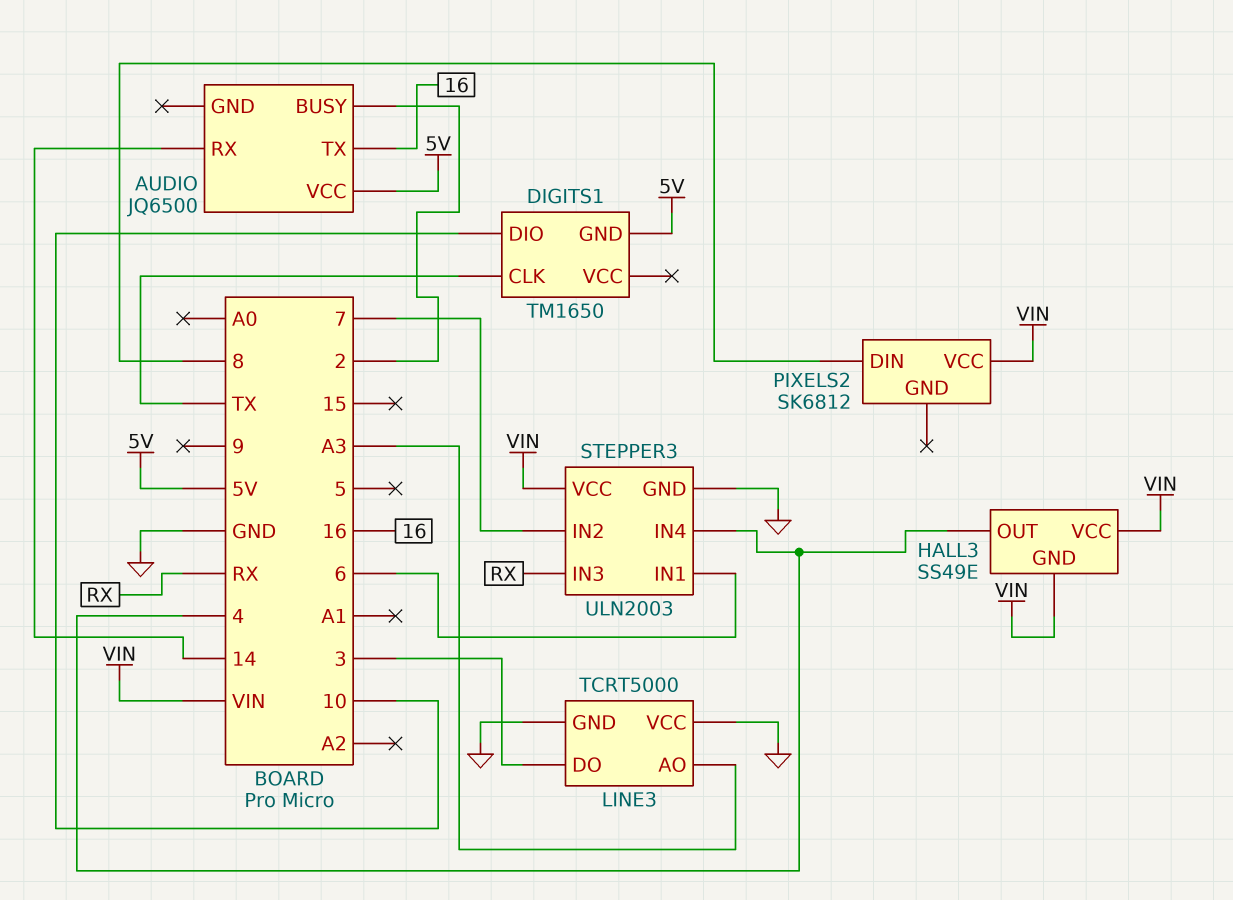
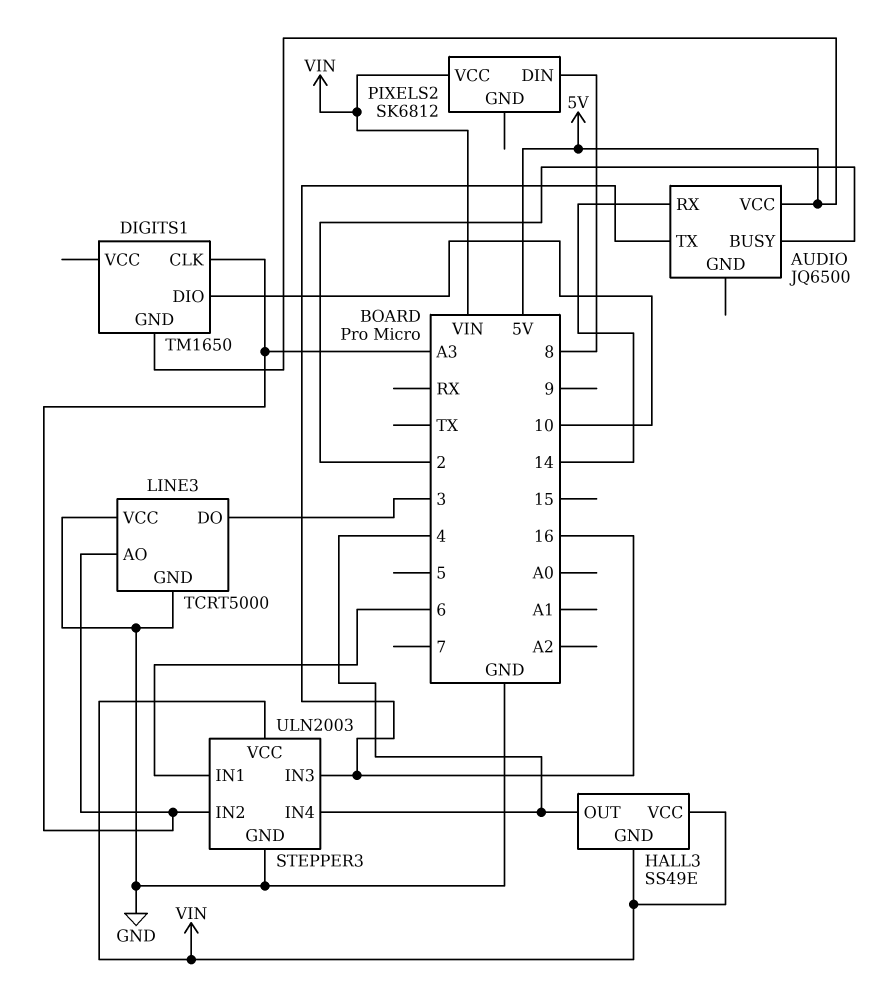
DIGITS1 pin CLK: TX -> A3
STEPPER3 pin IN2: 7 -> A3
STEPPER3 pin IN3: RX -> 16

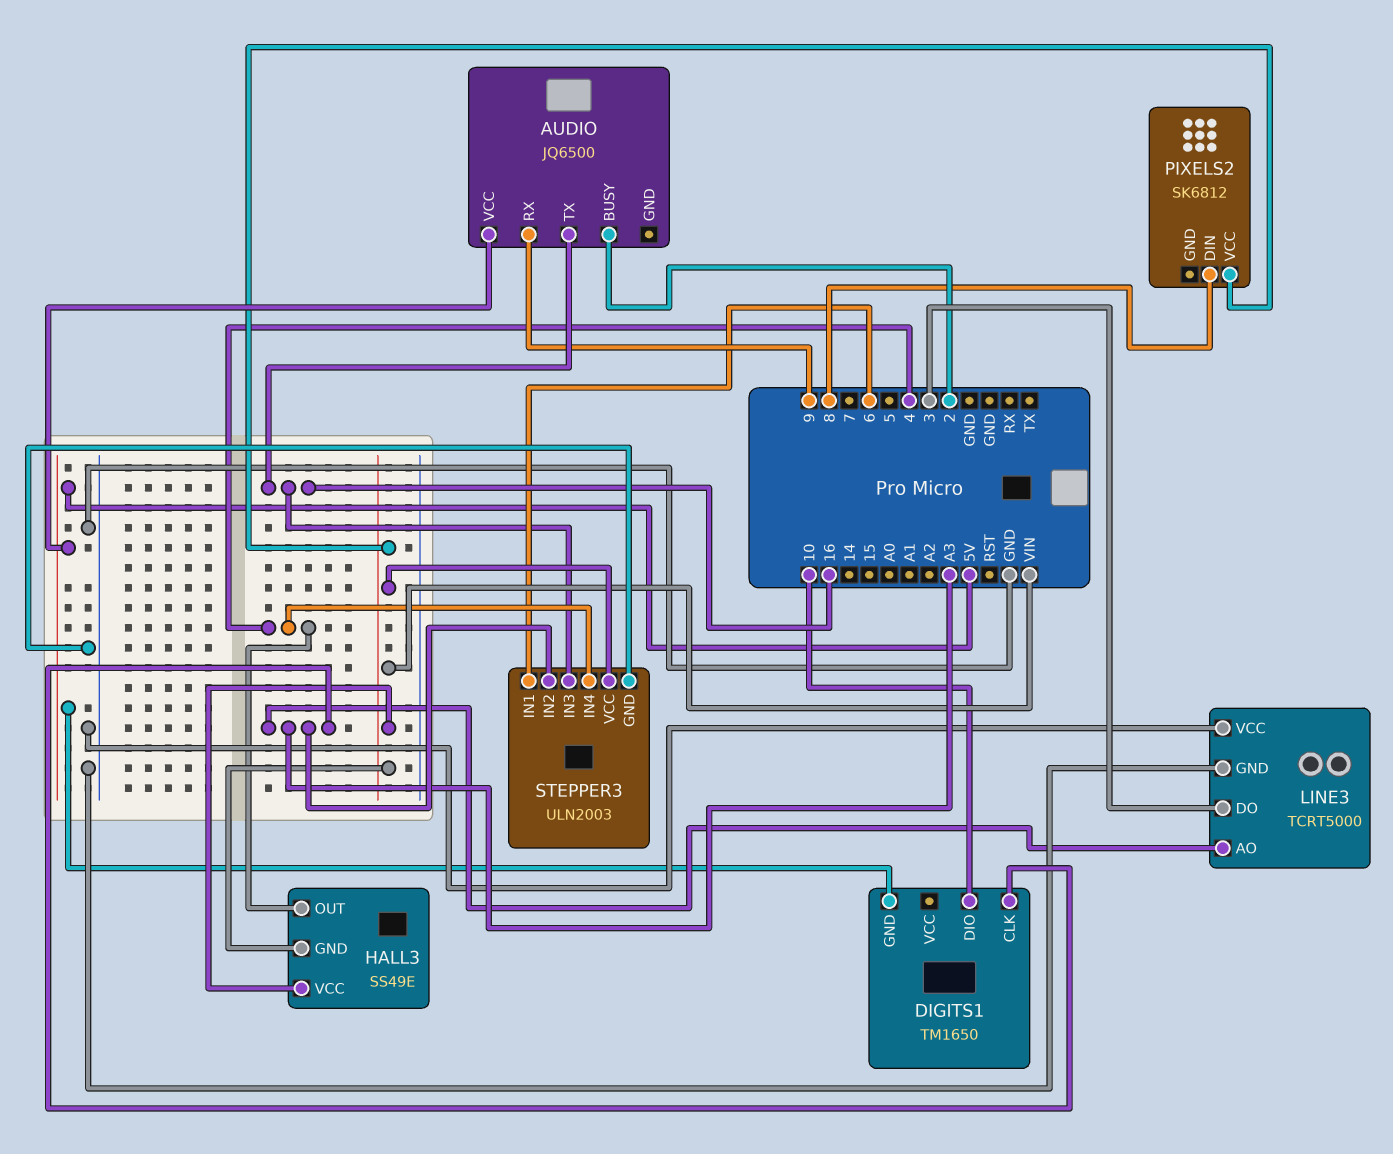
AUDIO pin RX: 14 -> 9

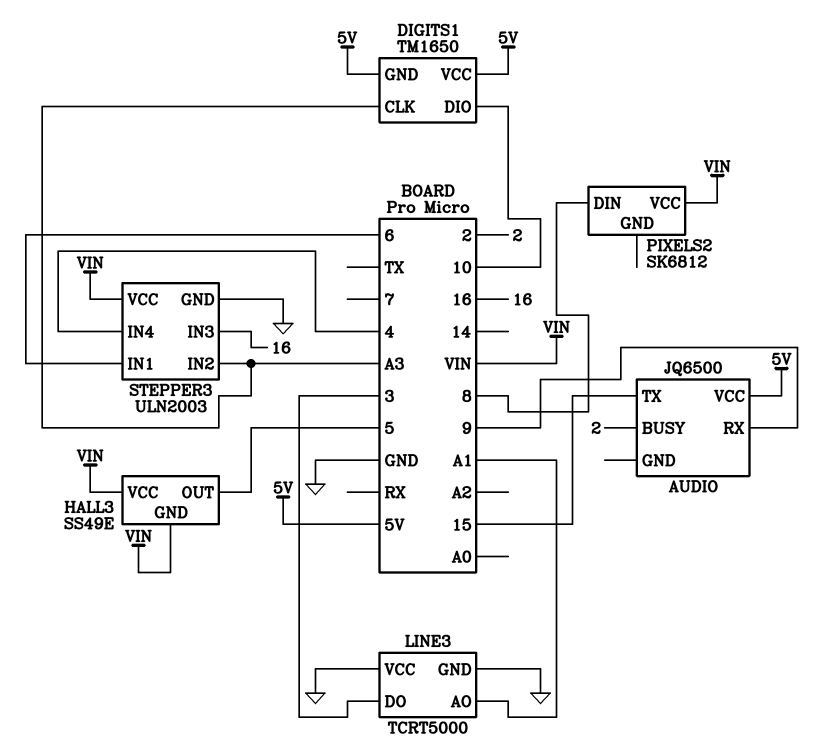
AUDIO pin TX: 16 -> 15
DIGITS1 pin VCC: none -> 5V
HALL3 pin OUT: 4 -> 5
LINE3 pin AO: A3 -> A1

